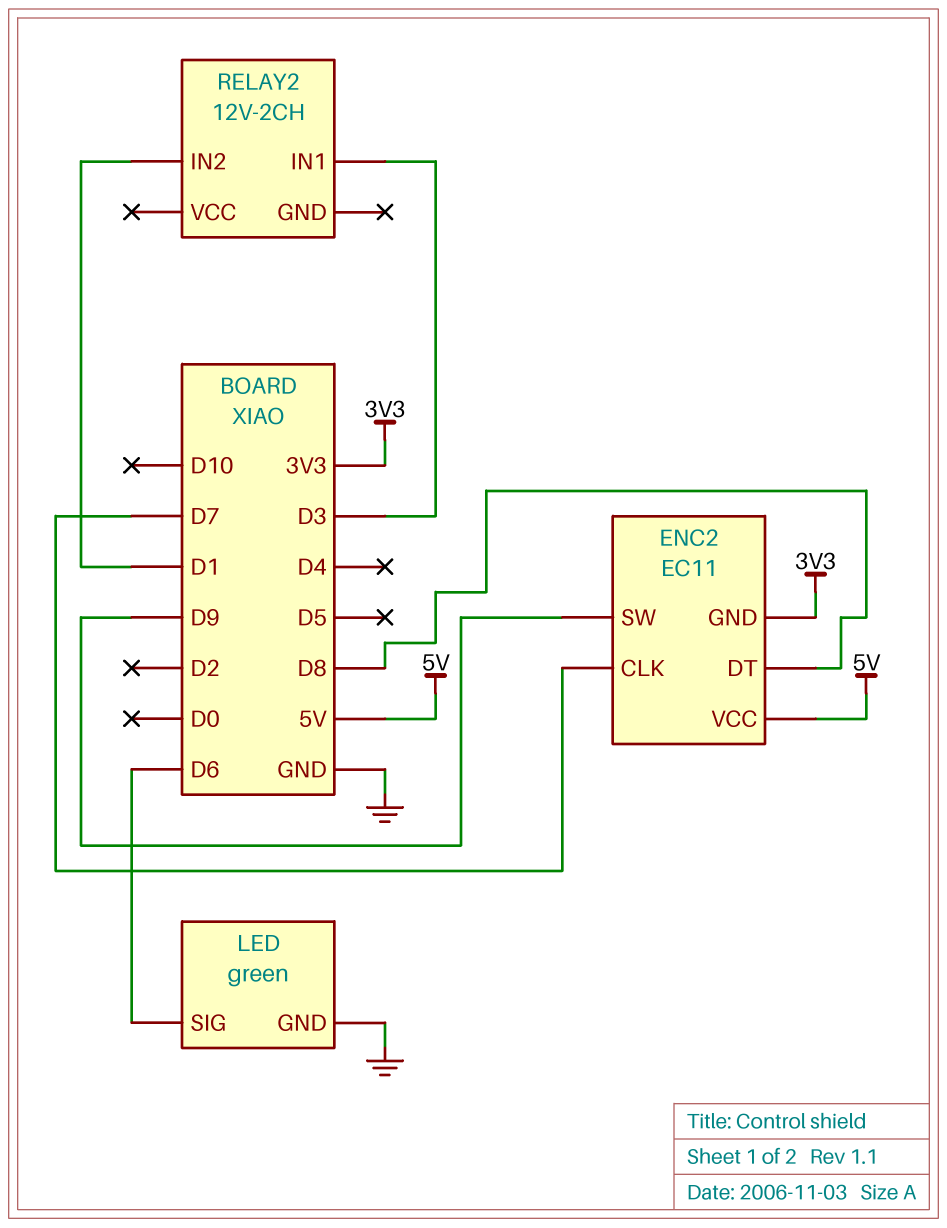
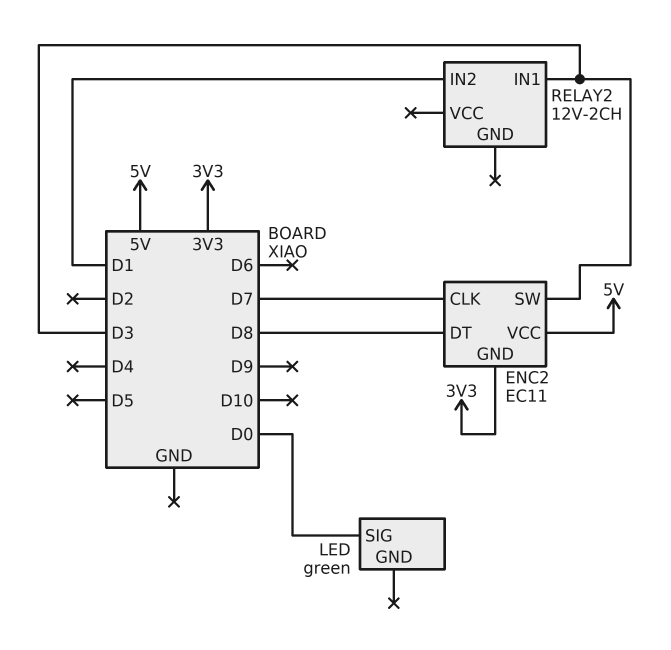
ENC2 pin SW: D9 -> D3
LED pin GND: GND -> none
LED pin SIG: D6 -> D0

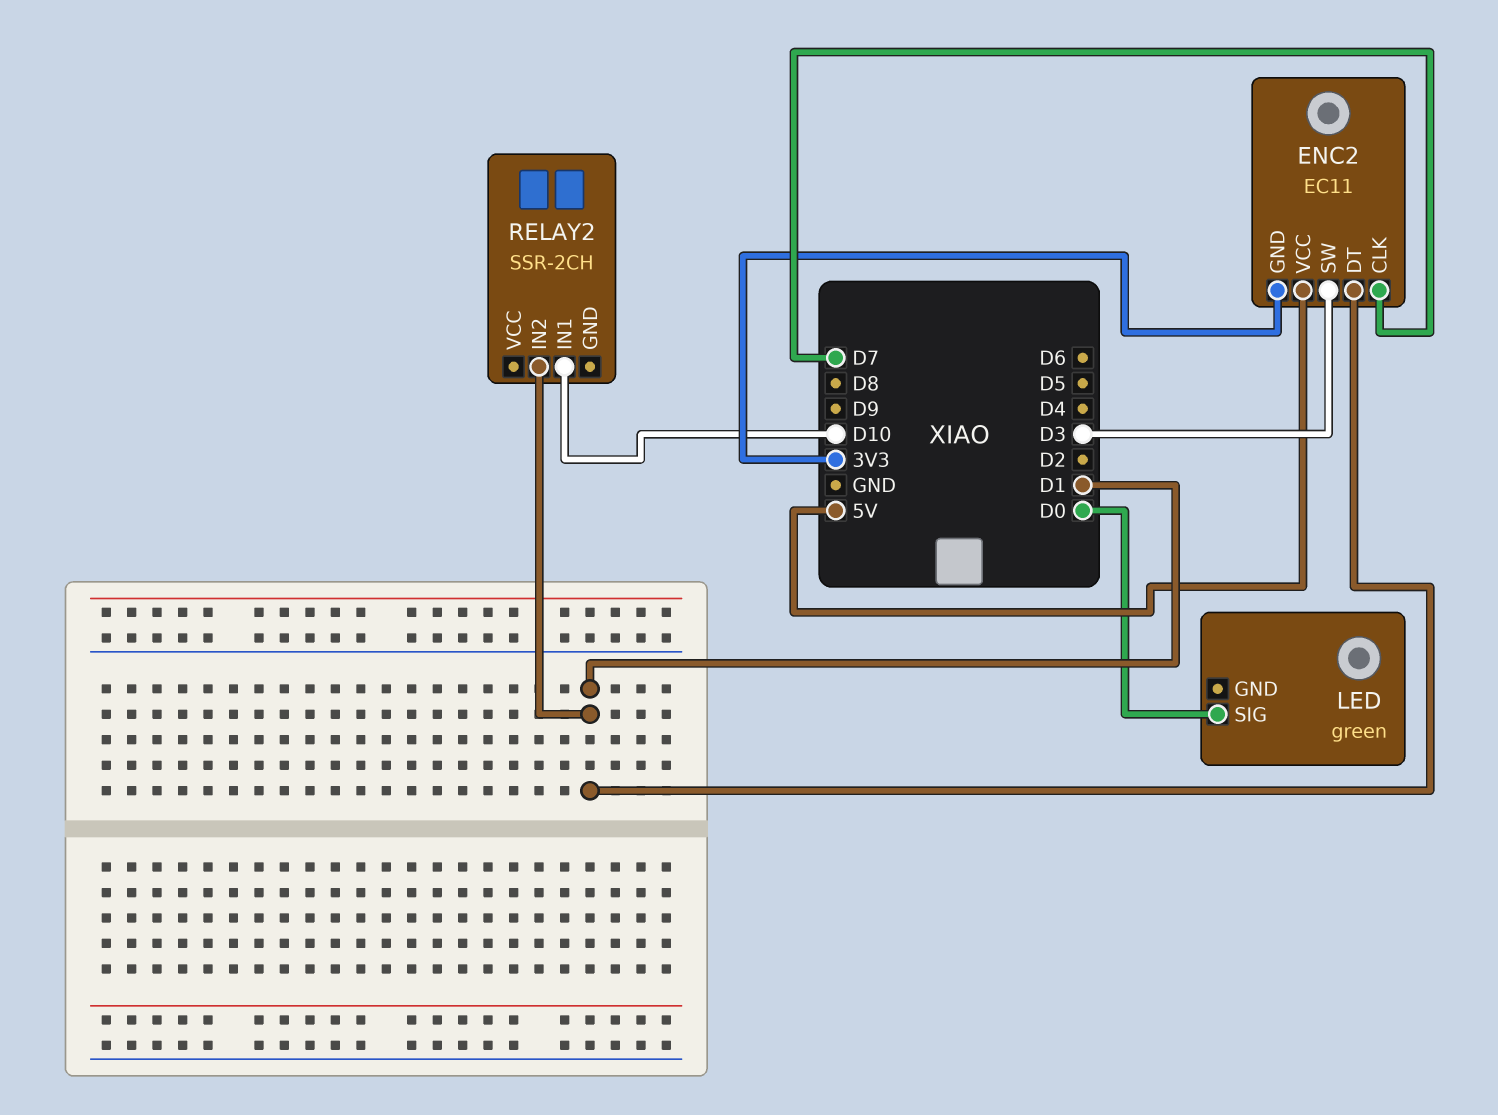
ENC2 pin DT: D8 -> D1
RELAY2: 12V-2CH -> SSR-2CH
RELAY2 pin IN1: D3 -> D10

